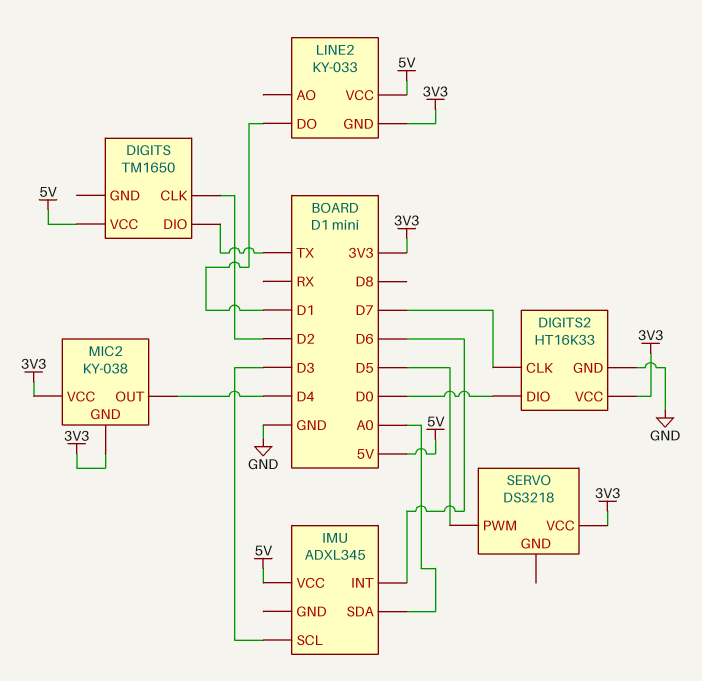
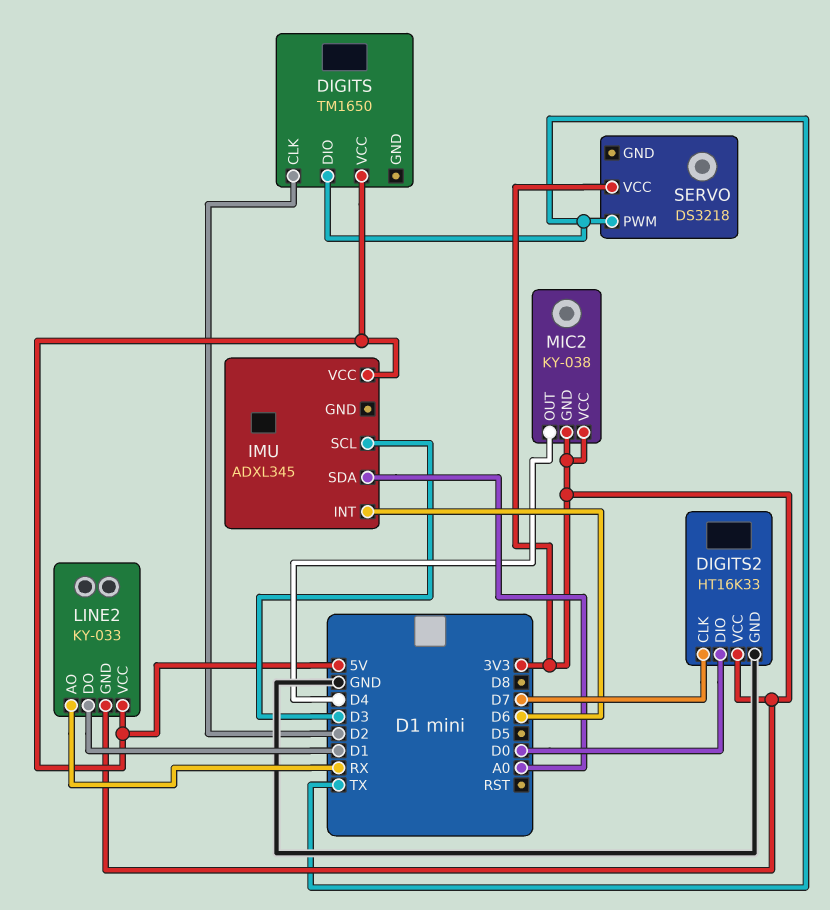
LINE2 pin AO: none -> RX
SERVO pin PWM: D5 -> TX

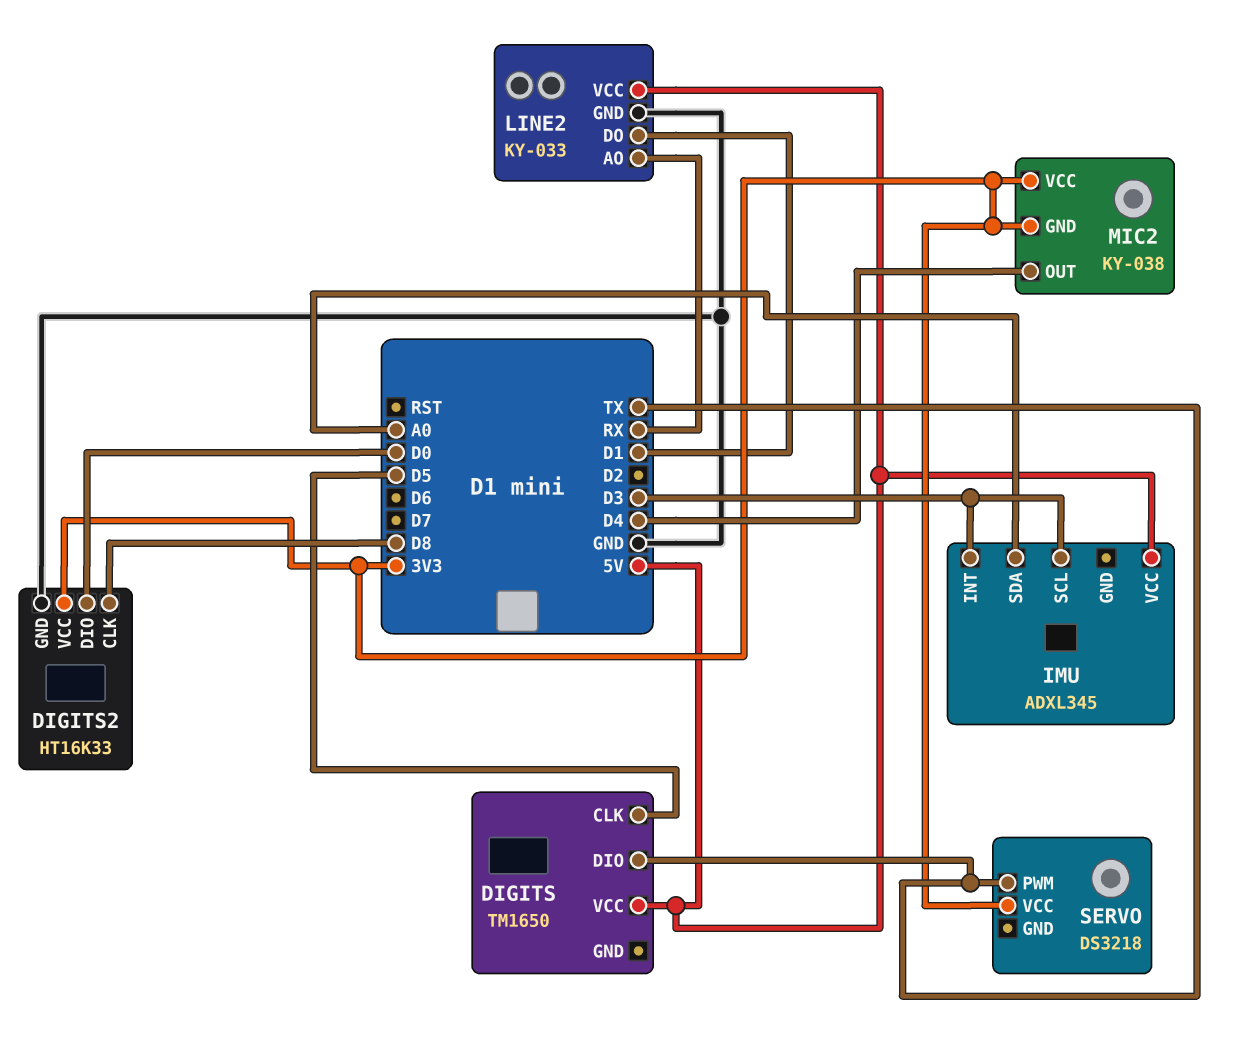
DIGITS pin CLK: D2 -> D5
DIGITS2 pin CLK: D7 -> D8
IMU pin INT: D6 -> D3
LINE2 pin GND: 3V3 -> GND

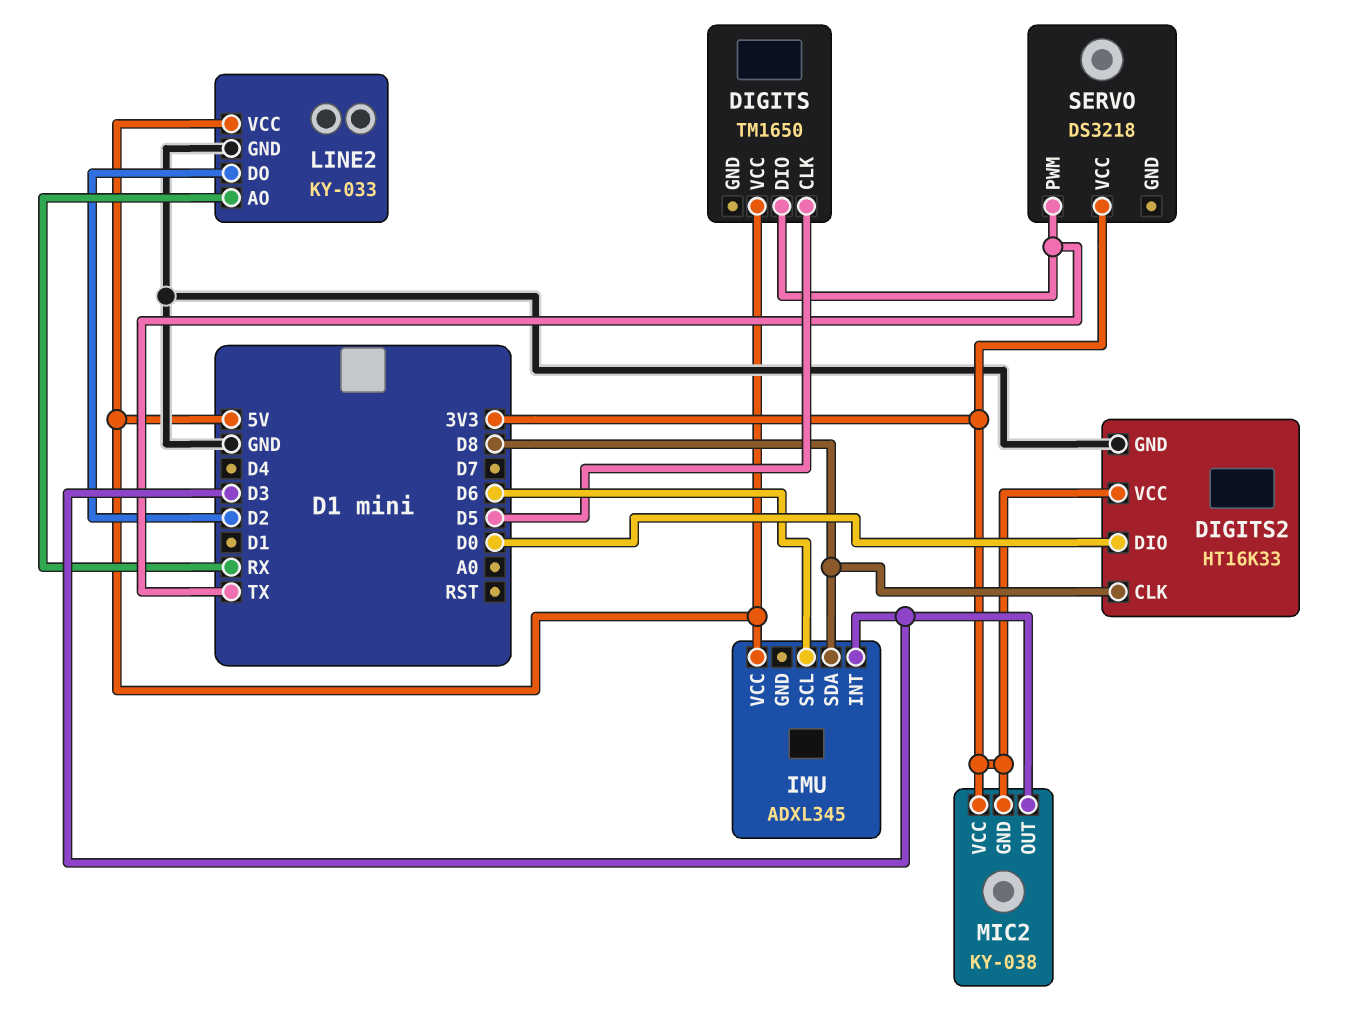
IMU pin SCL: D3 -> D6
IMU pin SDA: A0 -> D8
LINE2 pin DO: D1 -> D2
MIC2 pin OUT: D4 -> D3

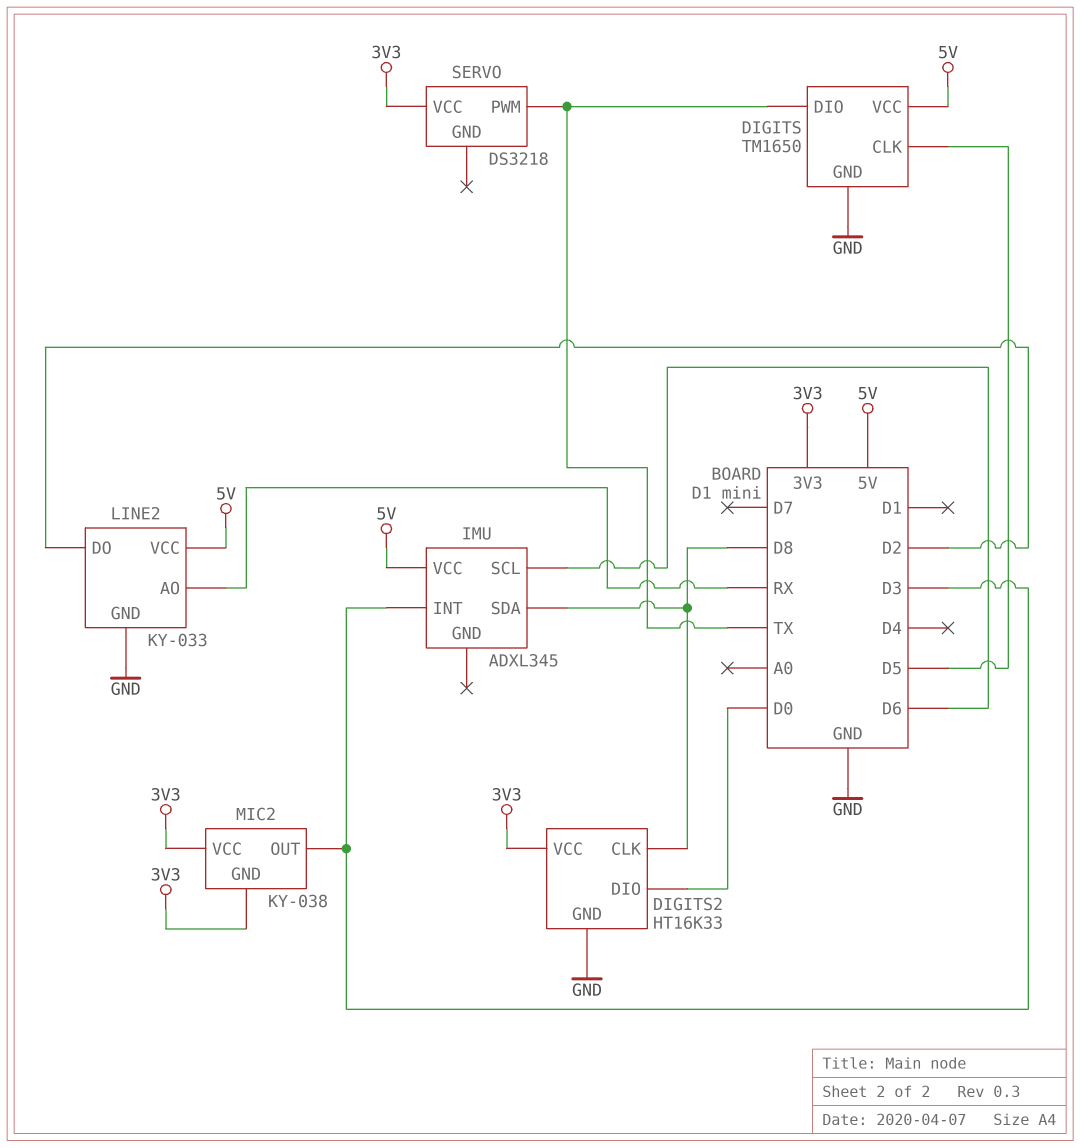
DIGITS pin GND: none -> GND

